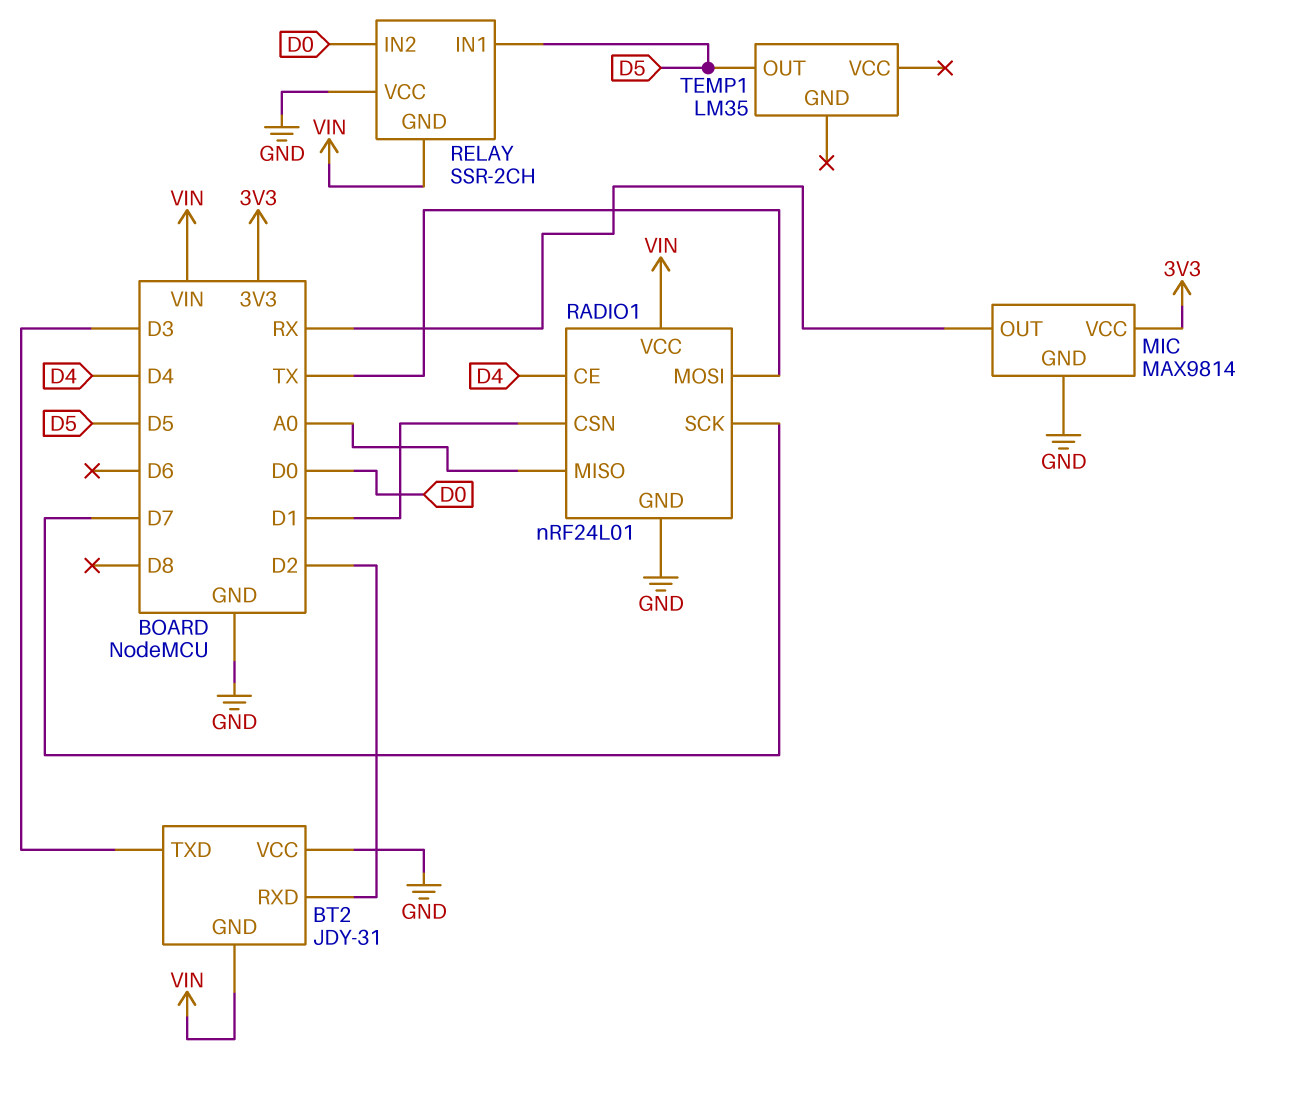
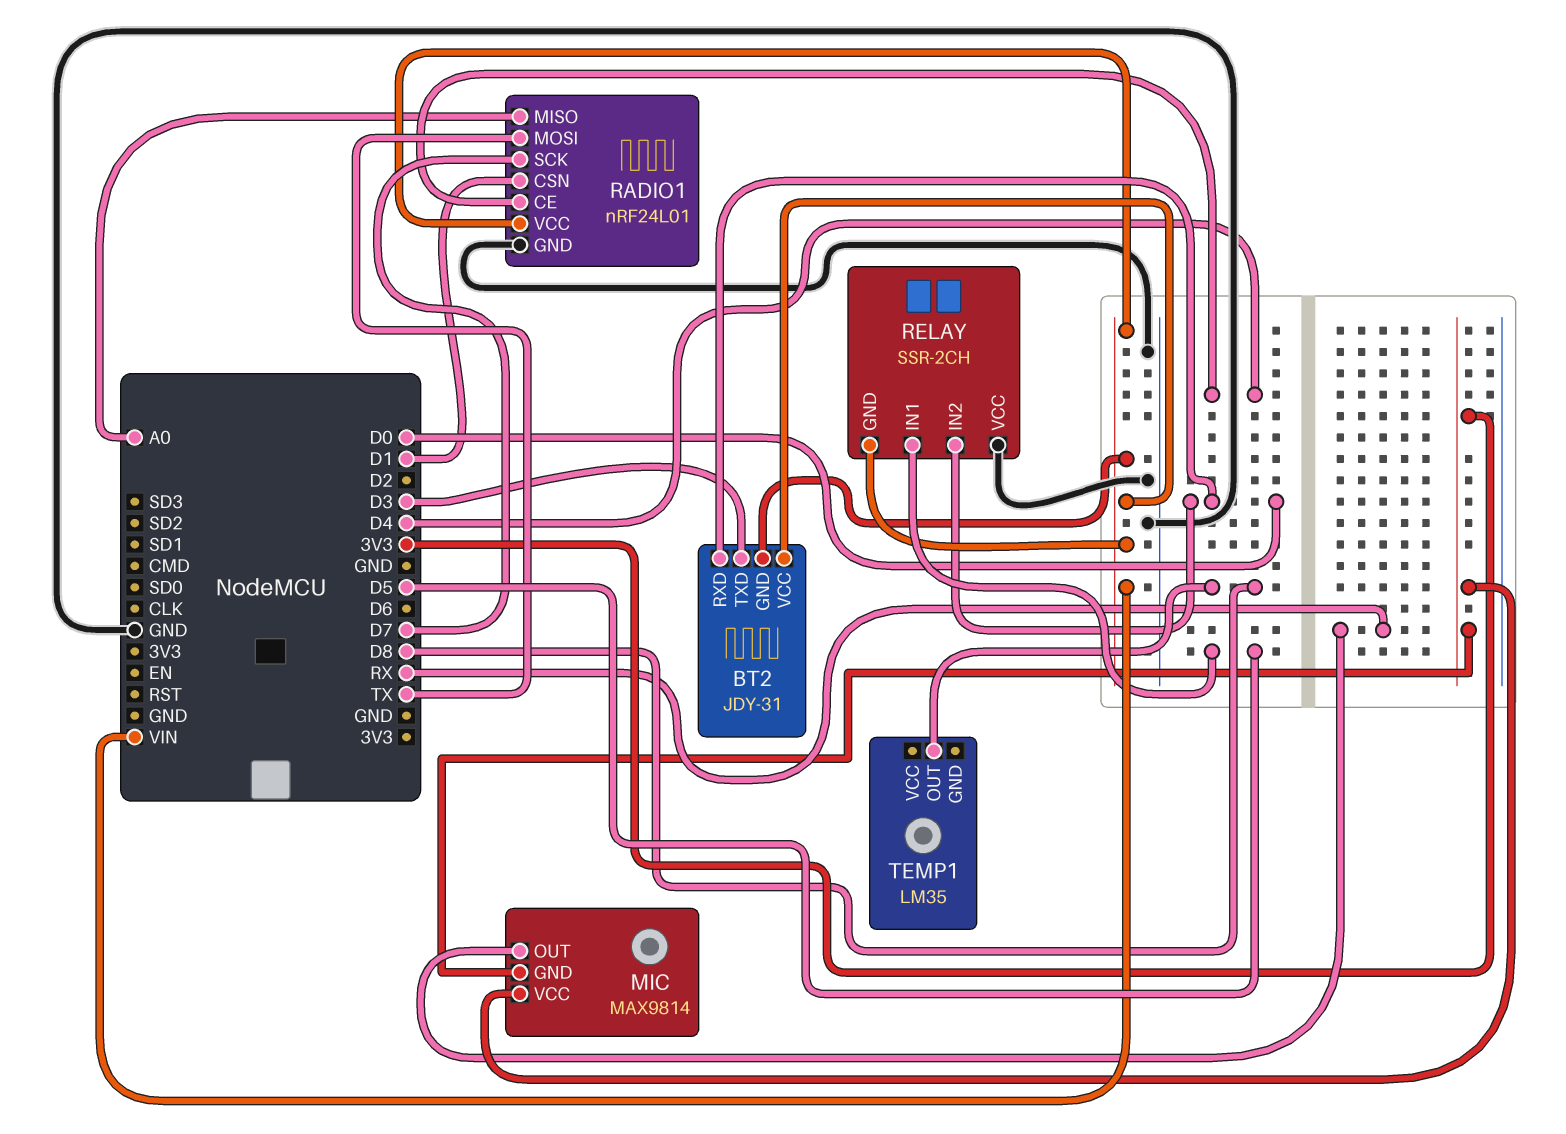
BT2 pin RXD: D2 -> D0
BT2 pin VCC: GND -> VIN
MIC pin GND: GND -> 3V3
TEMP1 pin OUT: D5 -> D8

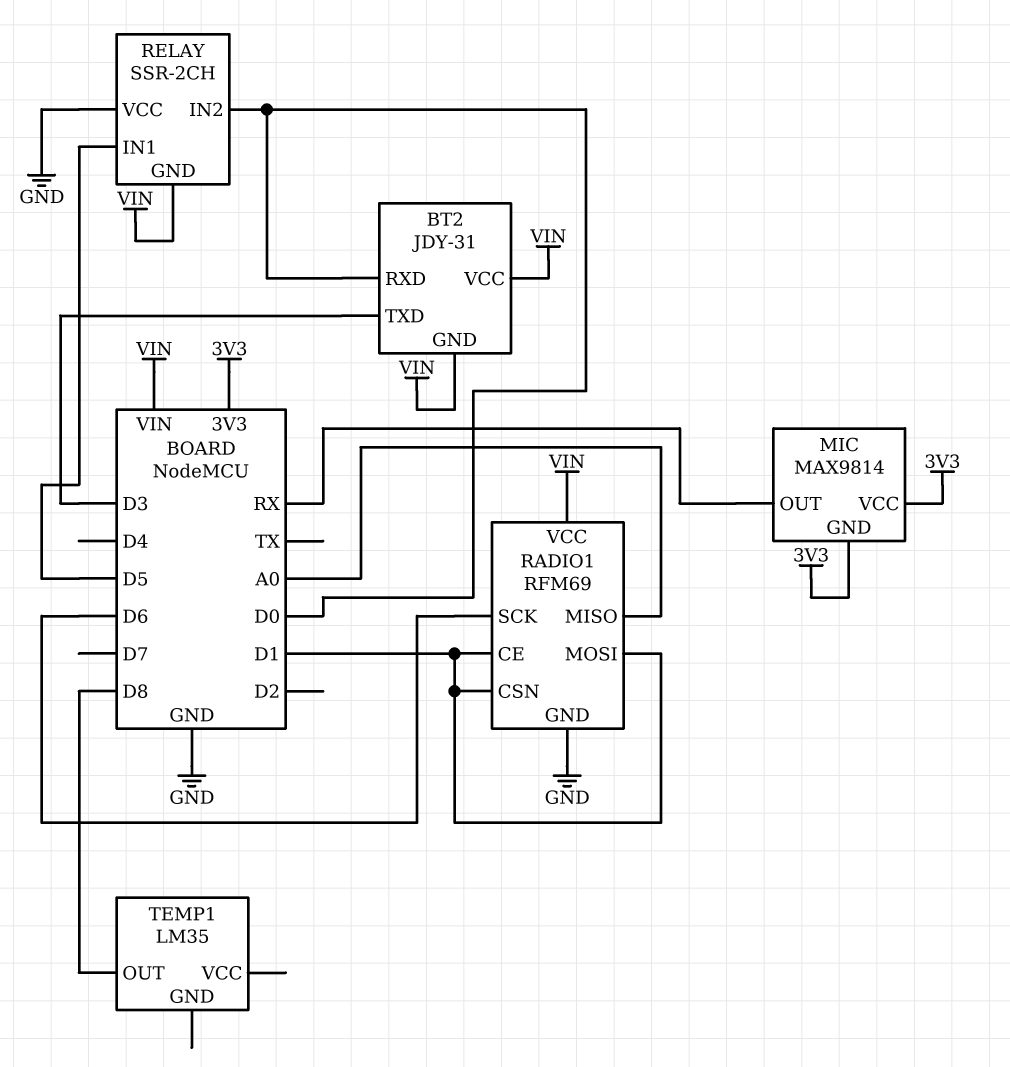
RADIO1: nRF24L01 -> RFM69
RADIO1 pin CE: D4 -> D1
RADIO1 pin MOSI: TX -> D1
RADIO1 pin SCK: D7 -> D6

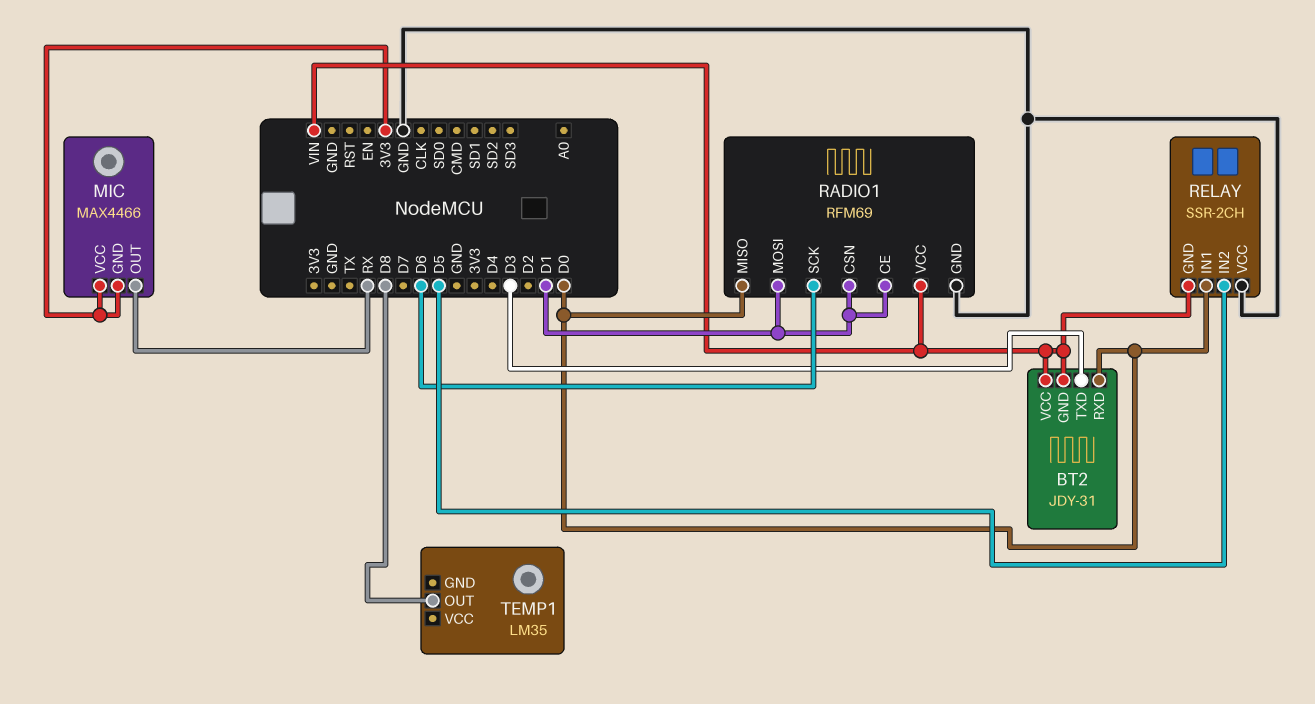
MIC: MAX9814 -> MAX4466
RADIO1 pin MISO: A0 -> D0
RELAY pin IN1: D5 -> D0
RELAY pin IN2: D0 -> D5

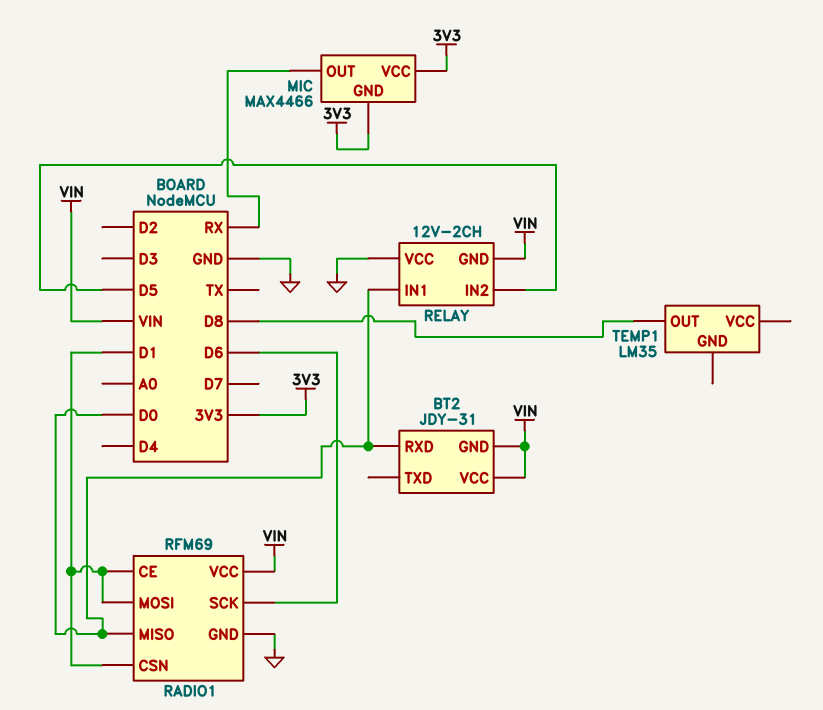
BT2 pin TXD: D3 -> none
RELAY: SSR-2CH -> 12V-2CH

